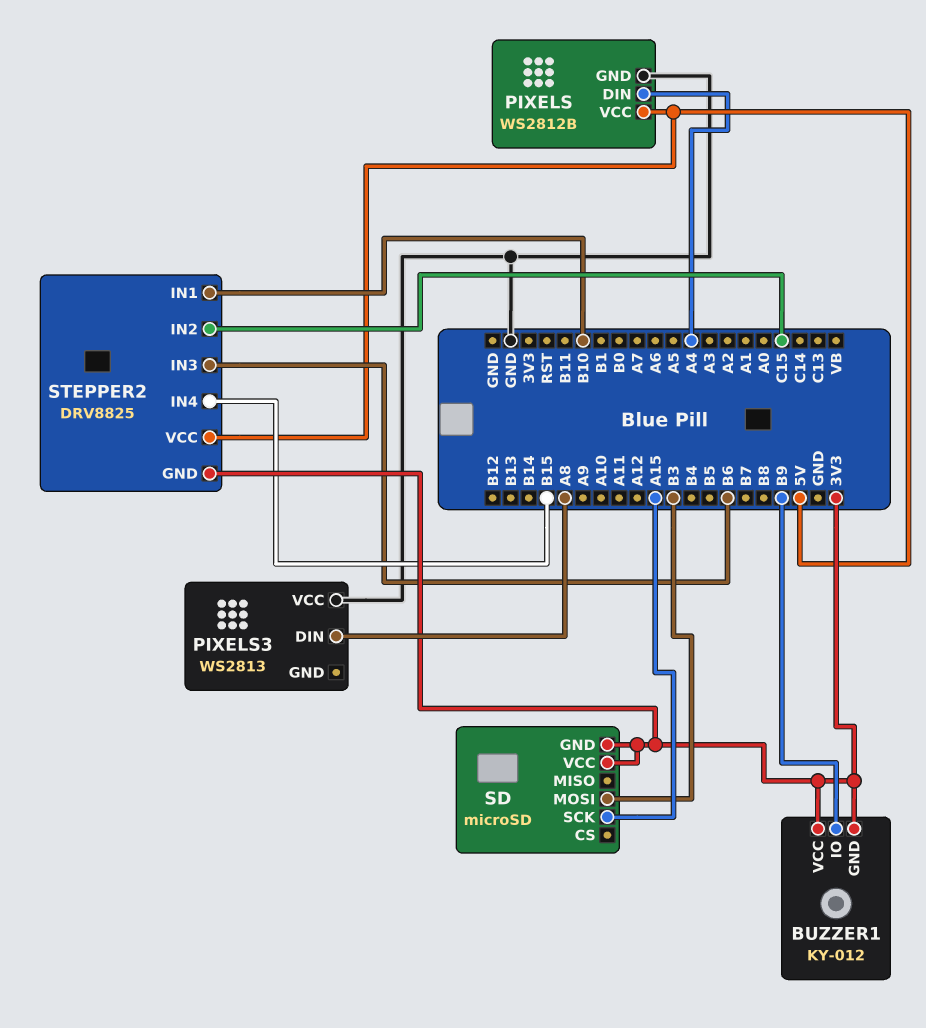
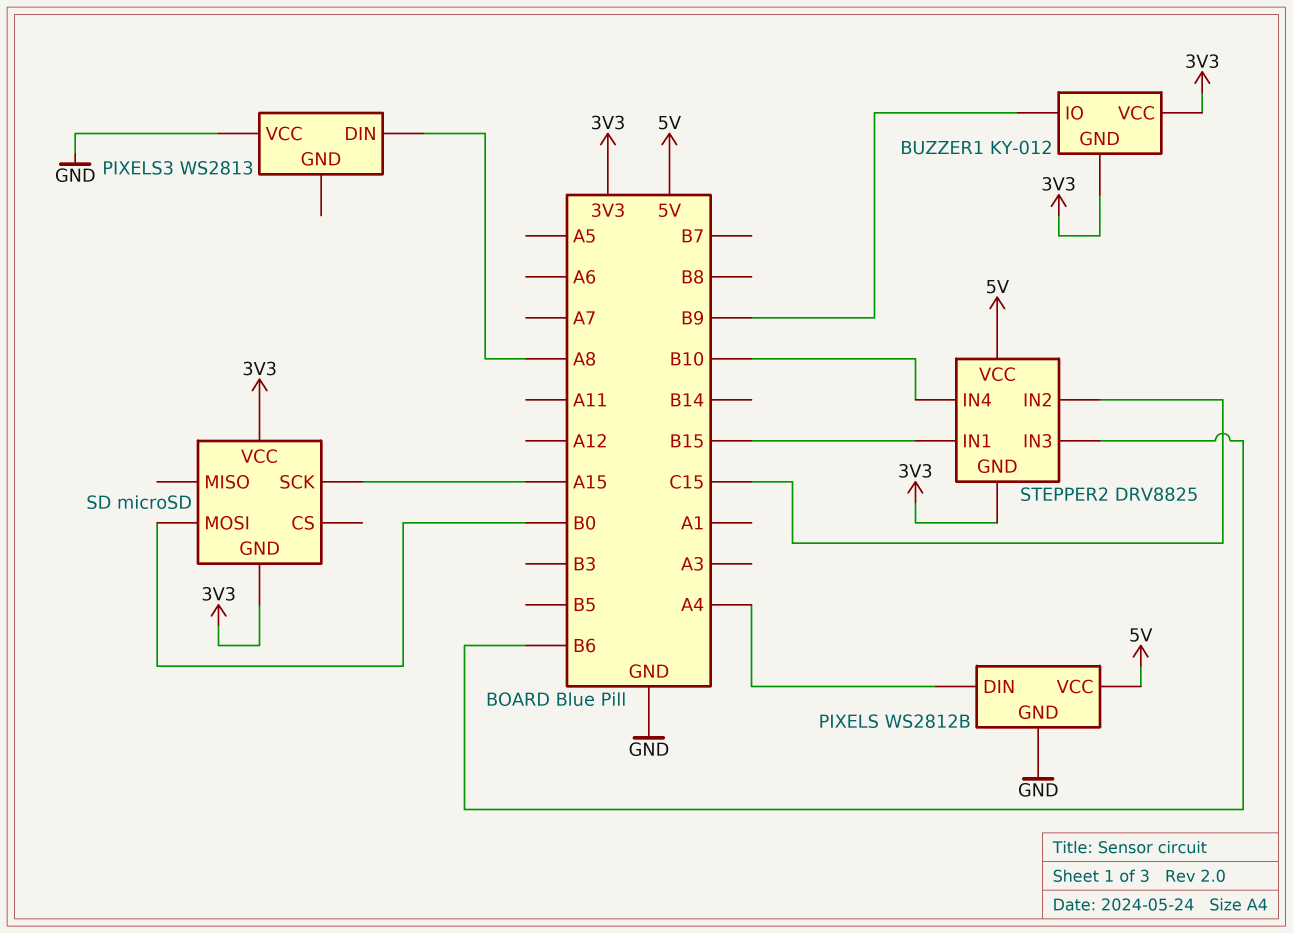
SD pin MOSI: B3 -> B0
STEPPER2 pin IN1: B10 -> B15
STEPPER2 pin IN4: B15 -> B10

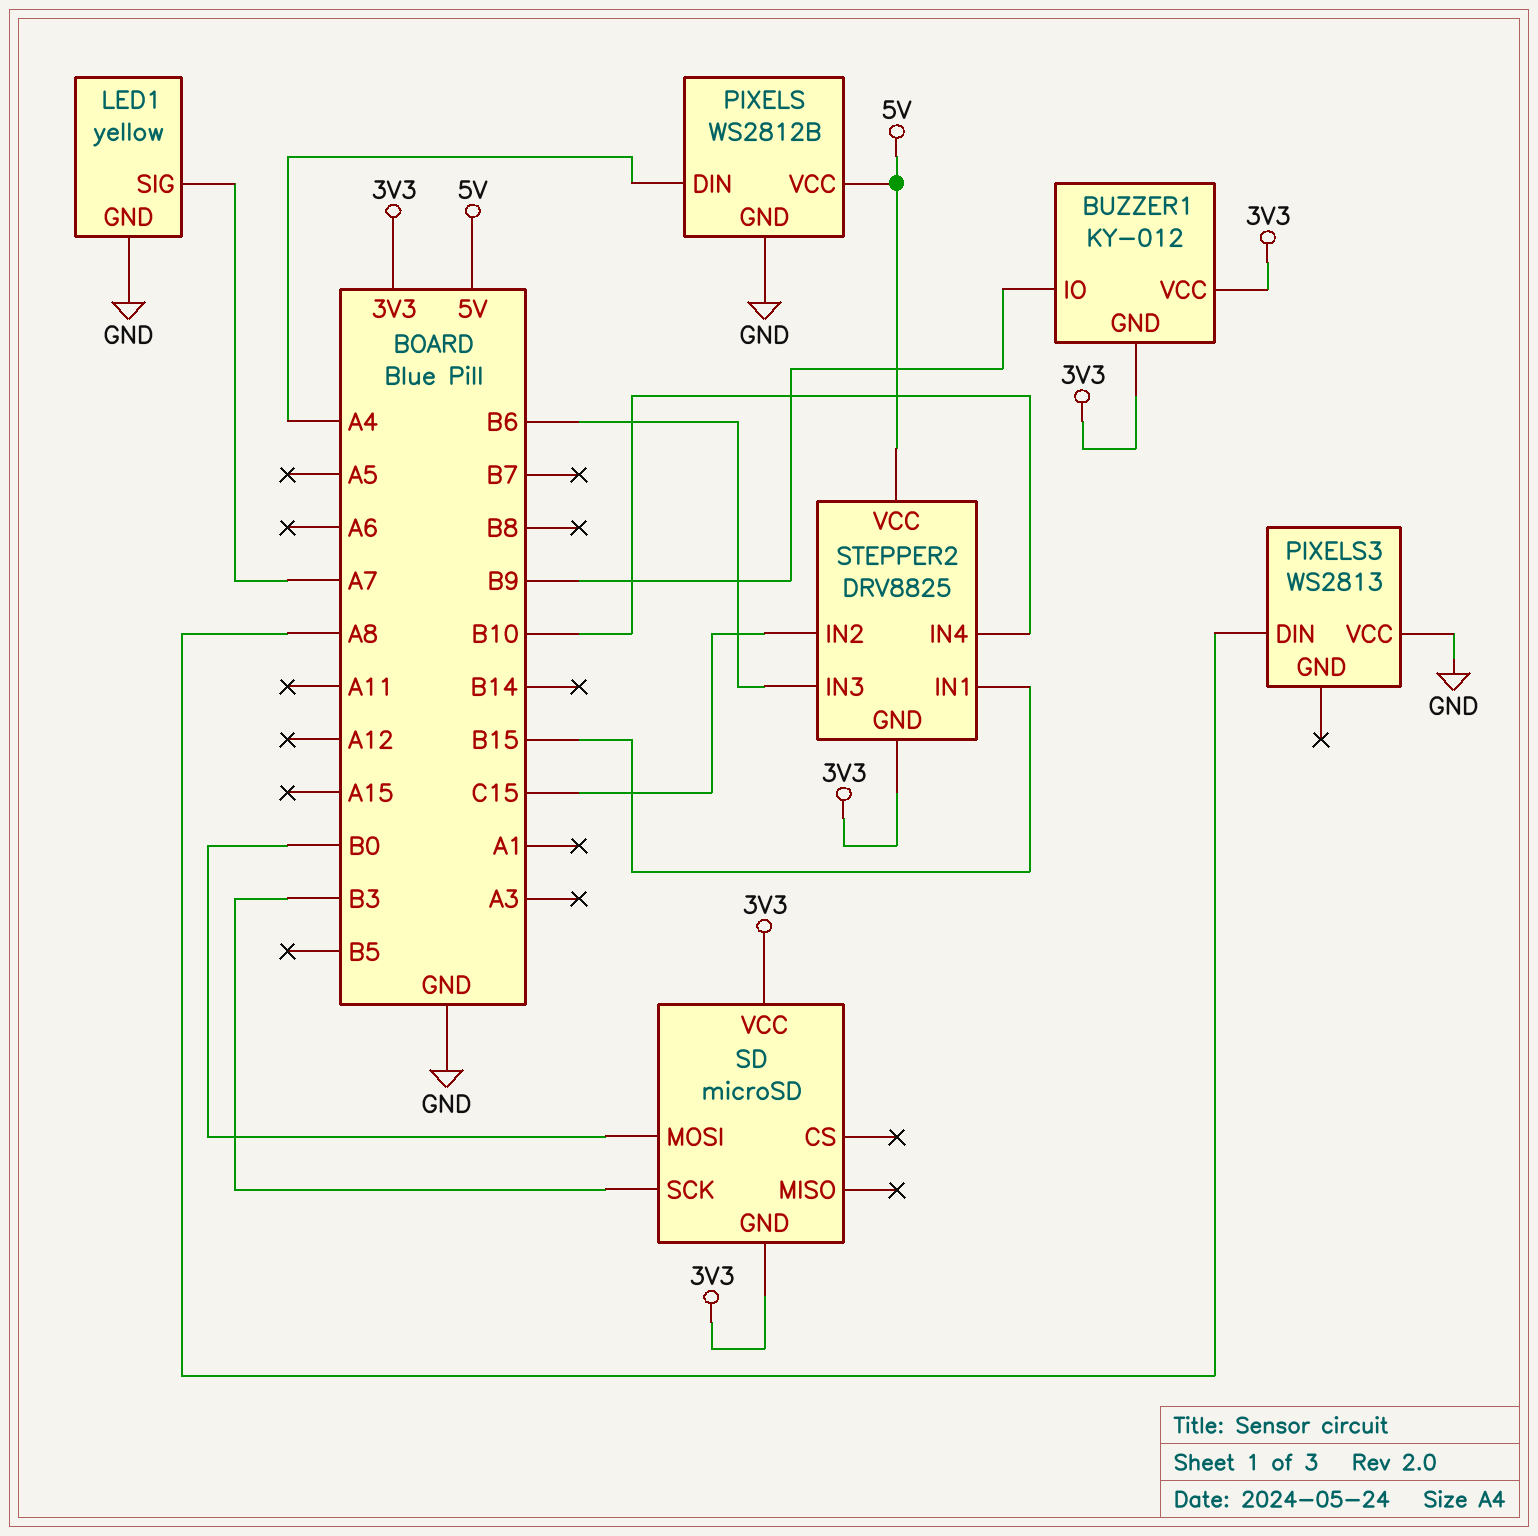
LED1: none -> yellow
LED1 pin GND: none -> GND
LED1 pin SIG: none -> A7
SD pin SCK: A15 -> B3

